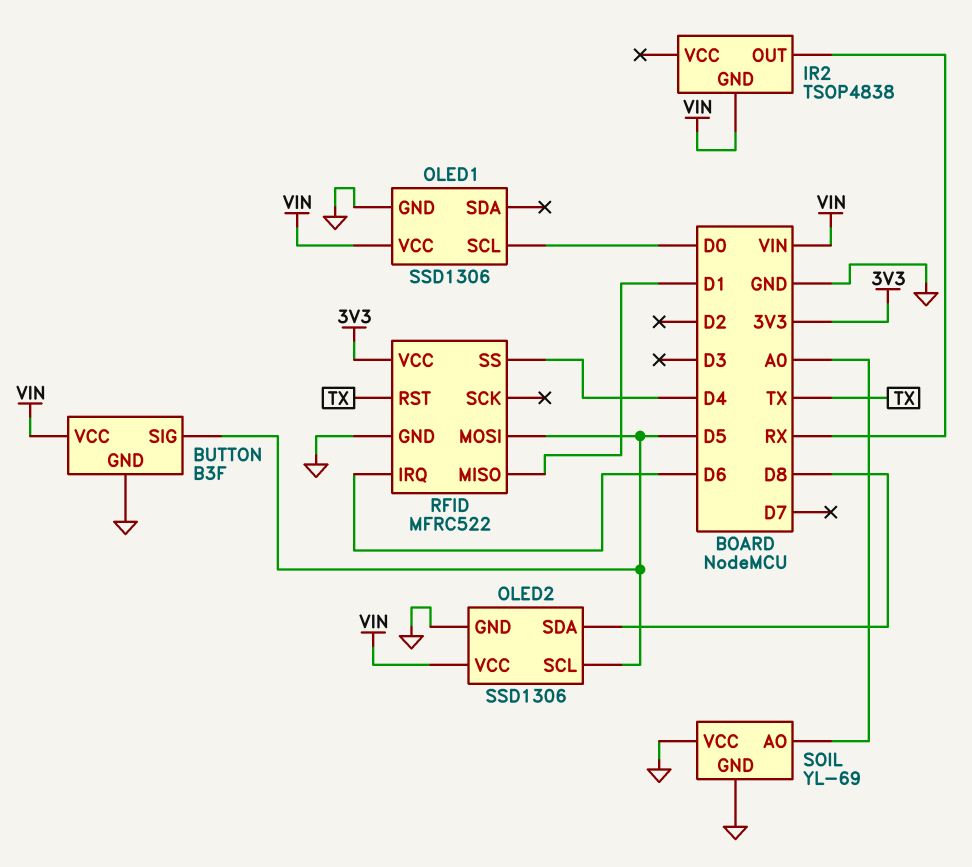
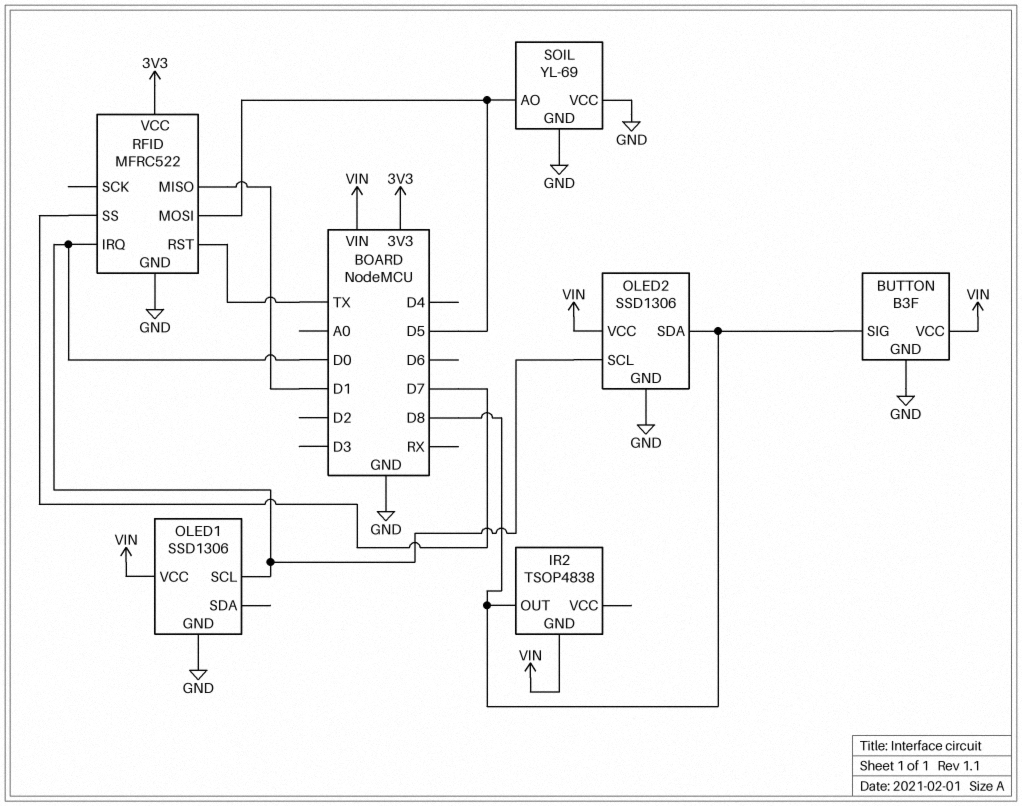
BUTTON pin SIG: D5 -> D8
IR2 pin OUT: RX -> D8
OLED2 pin SCL: D5 -> D0
RFID pin IRQ: D6 -> D0
RFID pin SS: D4 -> D7
SOIL pin AO: A0 -> D5

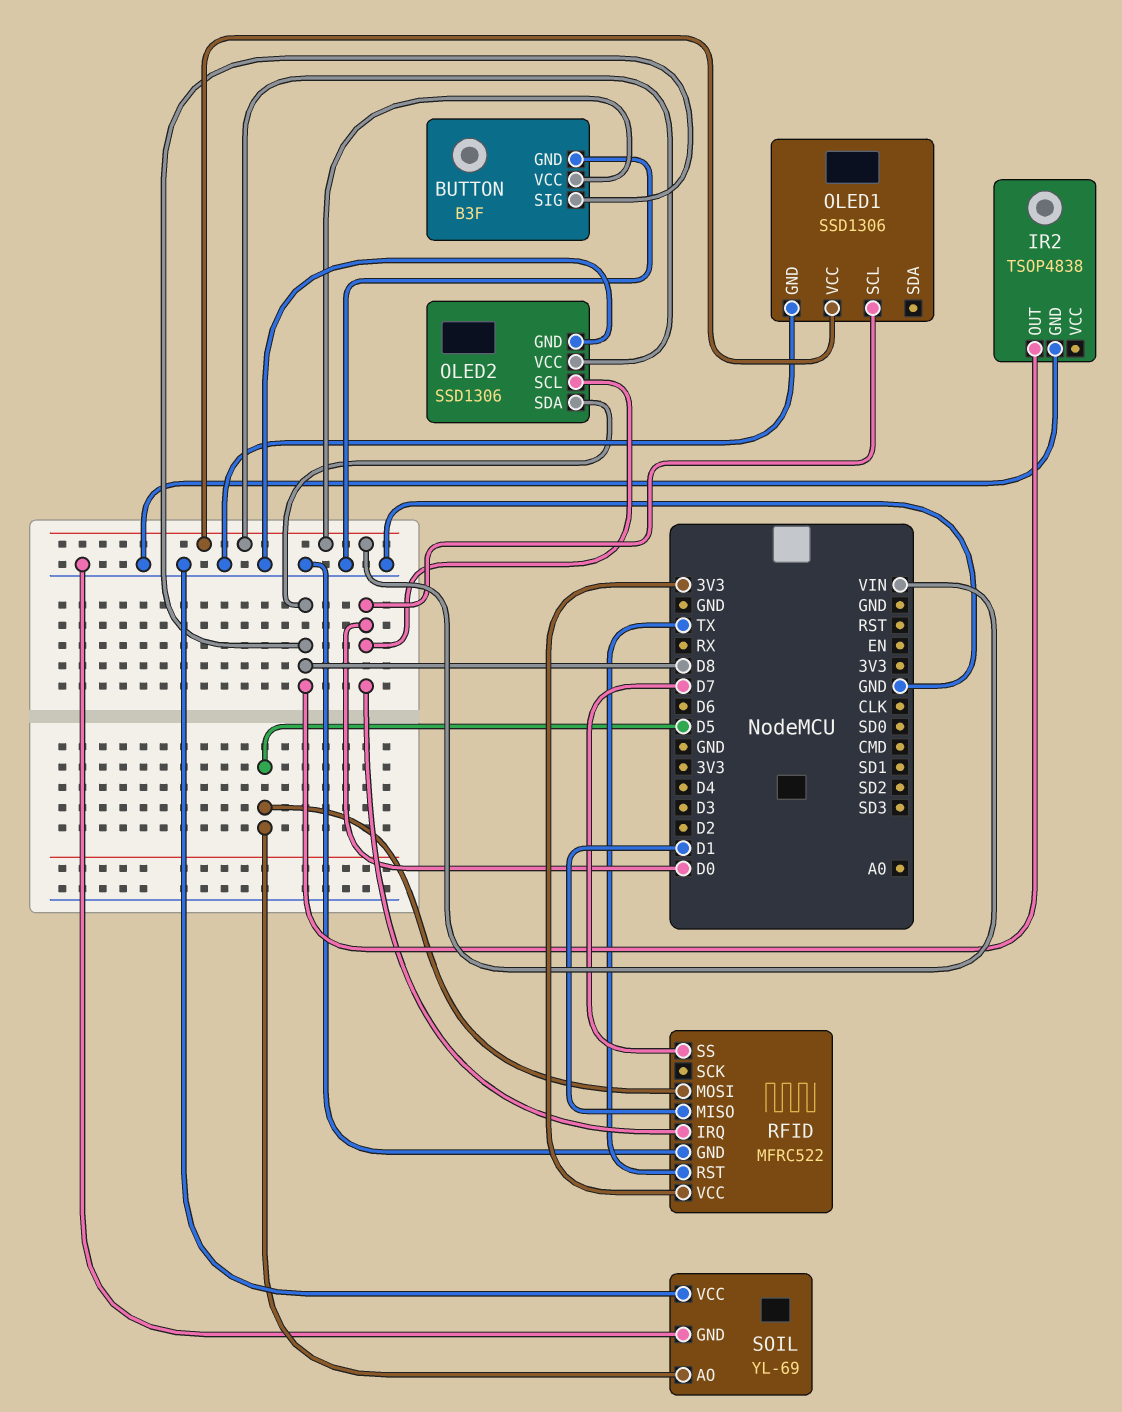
IR2 pin GND: VIN -> GND

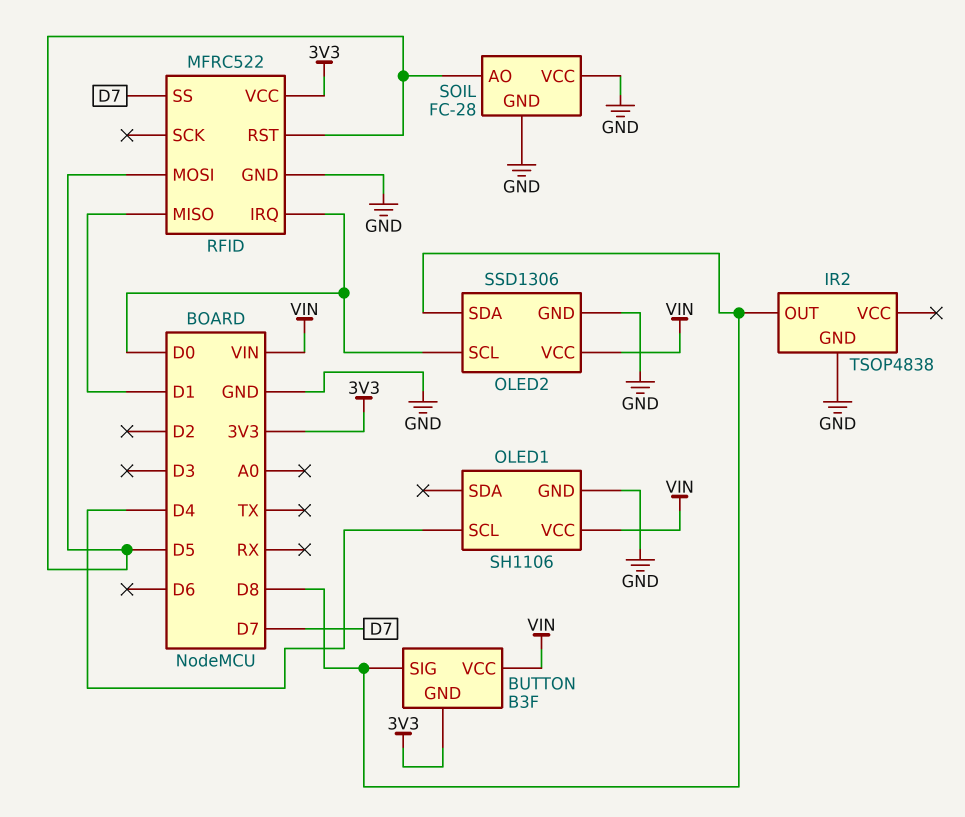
BUTTON pin GND: GND -> 3V3
OLED1: SSD1306 -> SH1106
OLED1 pin SCL: D0 -> D4
RFID pin RST: TX -> D5
SOIL: YL-69 -> FC-28

